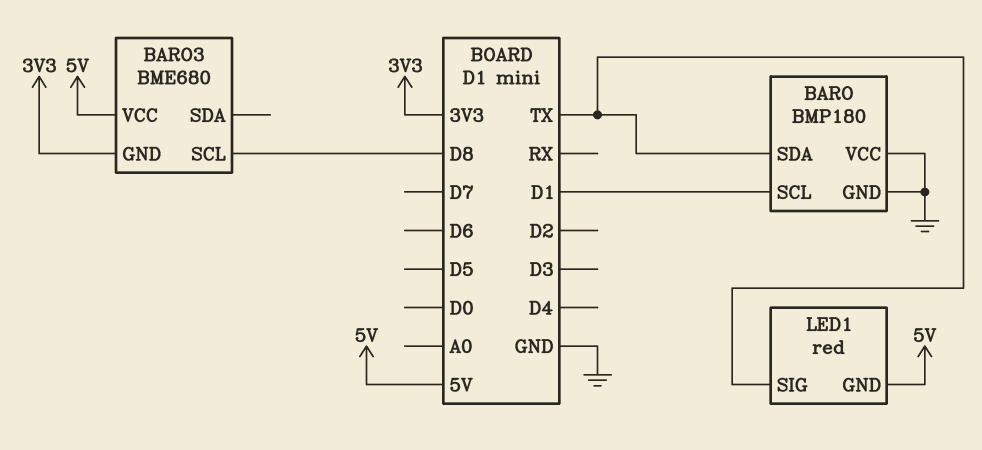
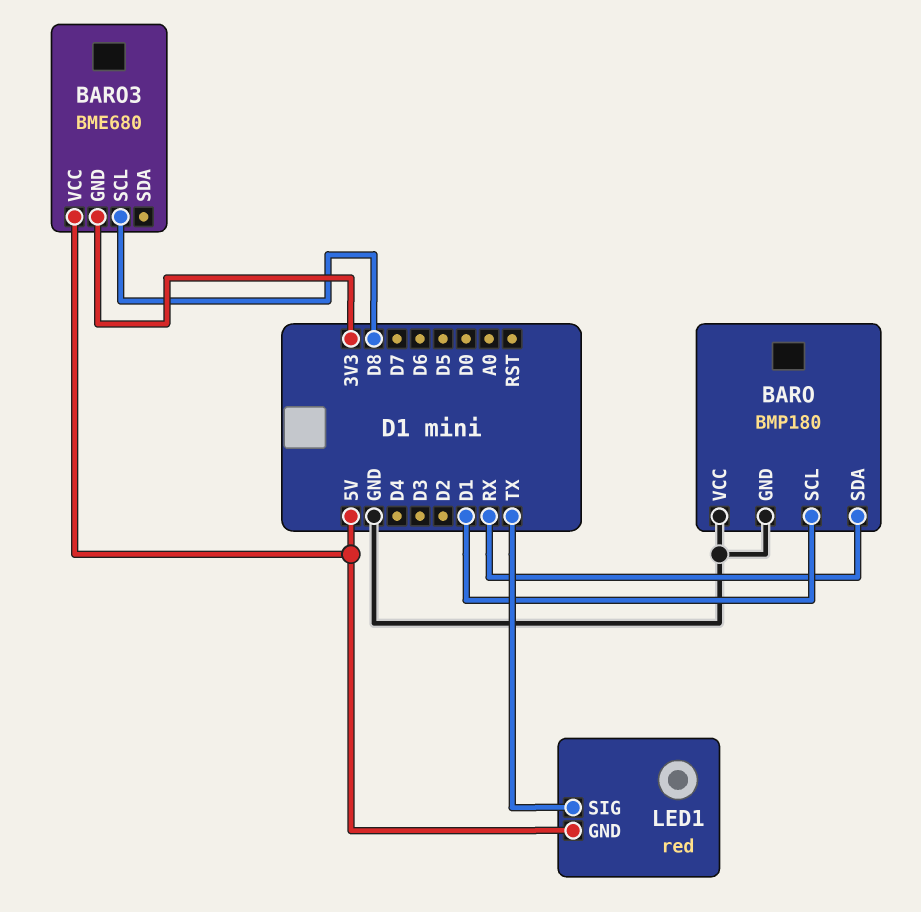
BARO pin SDA: TX -> RX

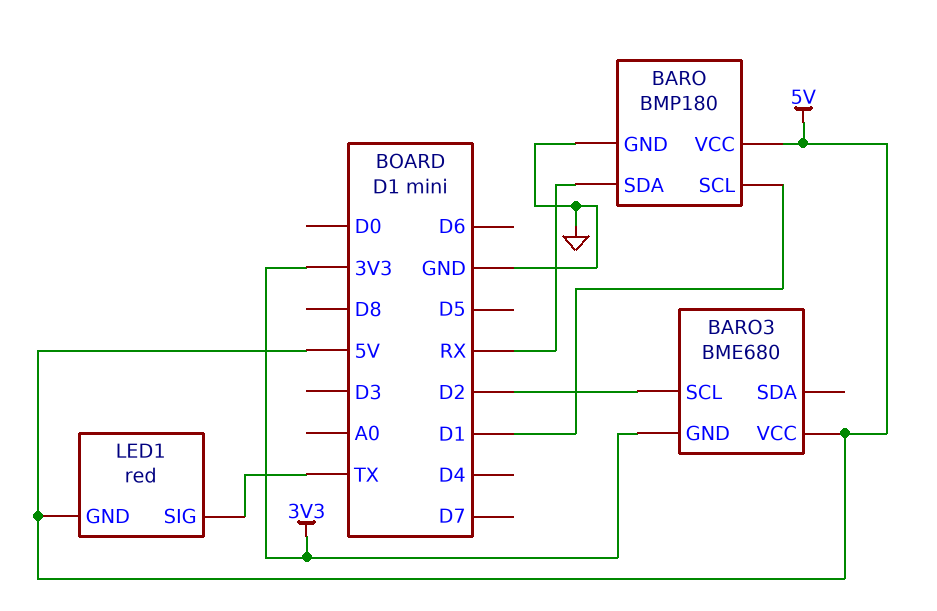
BARO pin VCC: GND -> 5V
BARO3 pin SCL: D8 -> D2

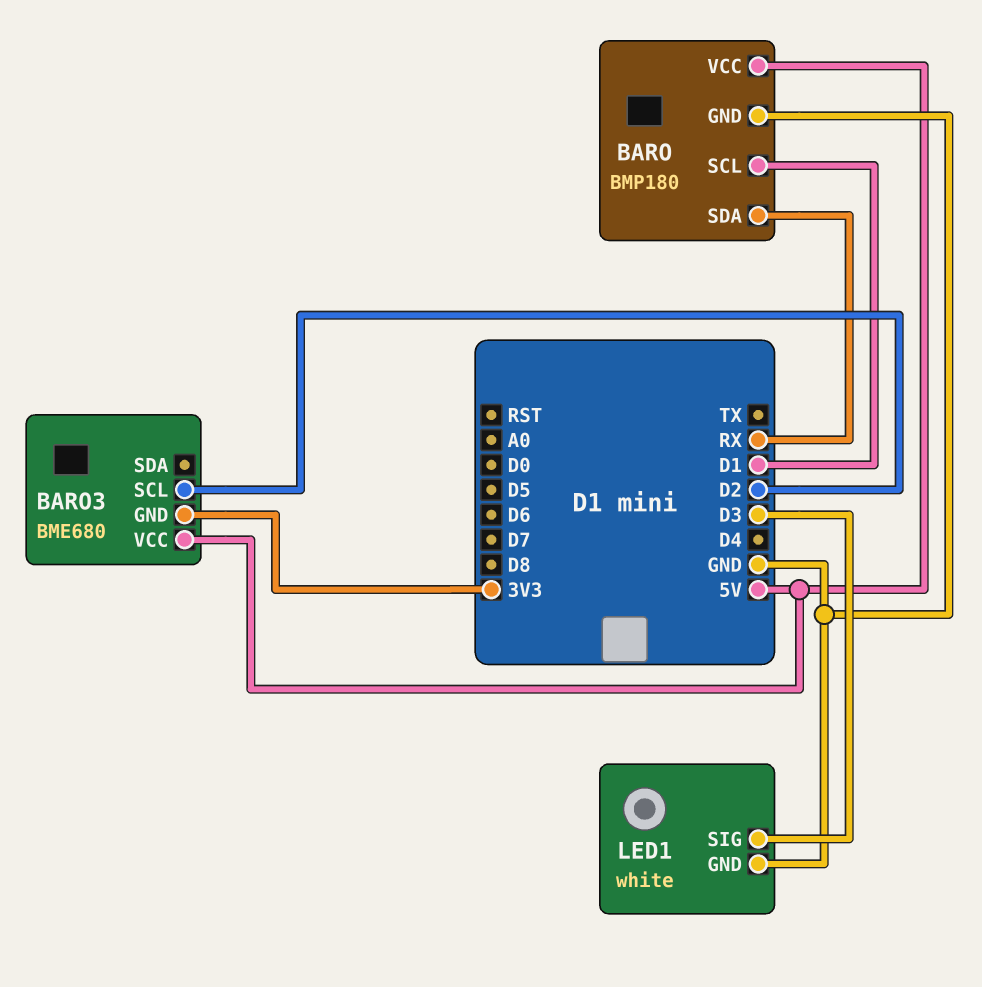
LED1: red -> white
LED1 pin GND: 5V -> GND
LED1 pin SIG: TX -> D3

